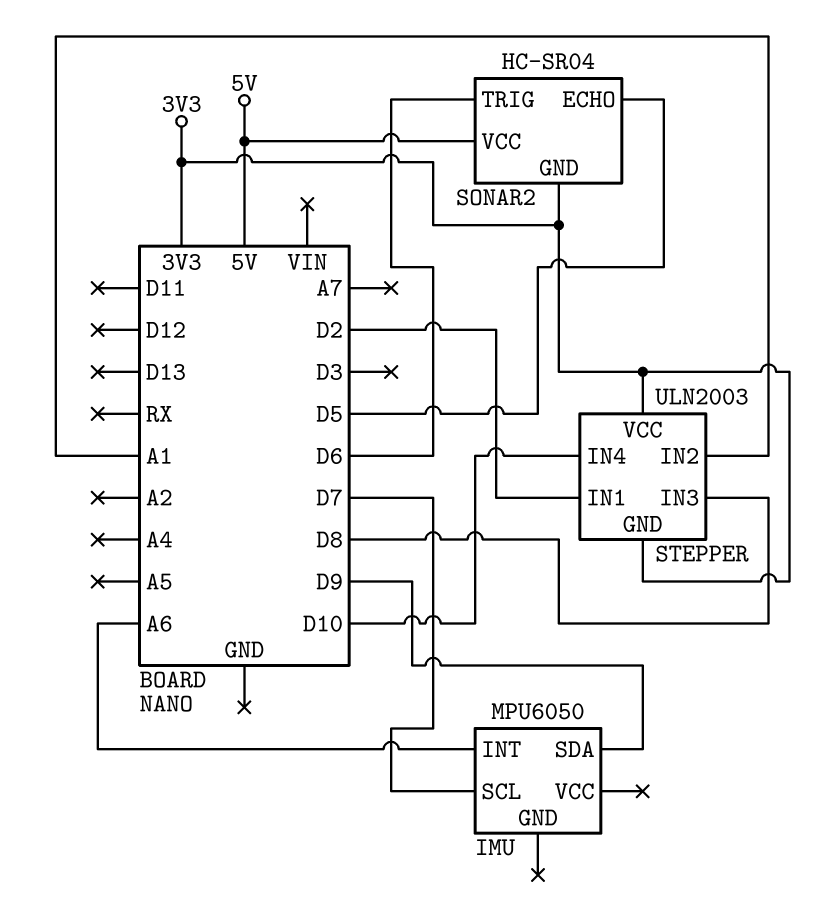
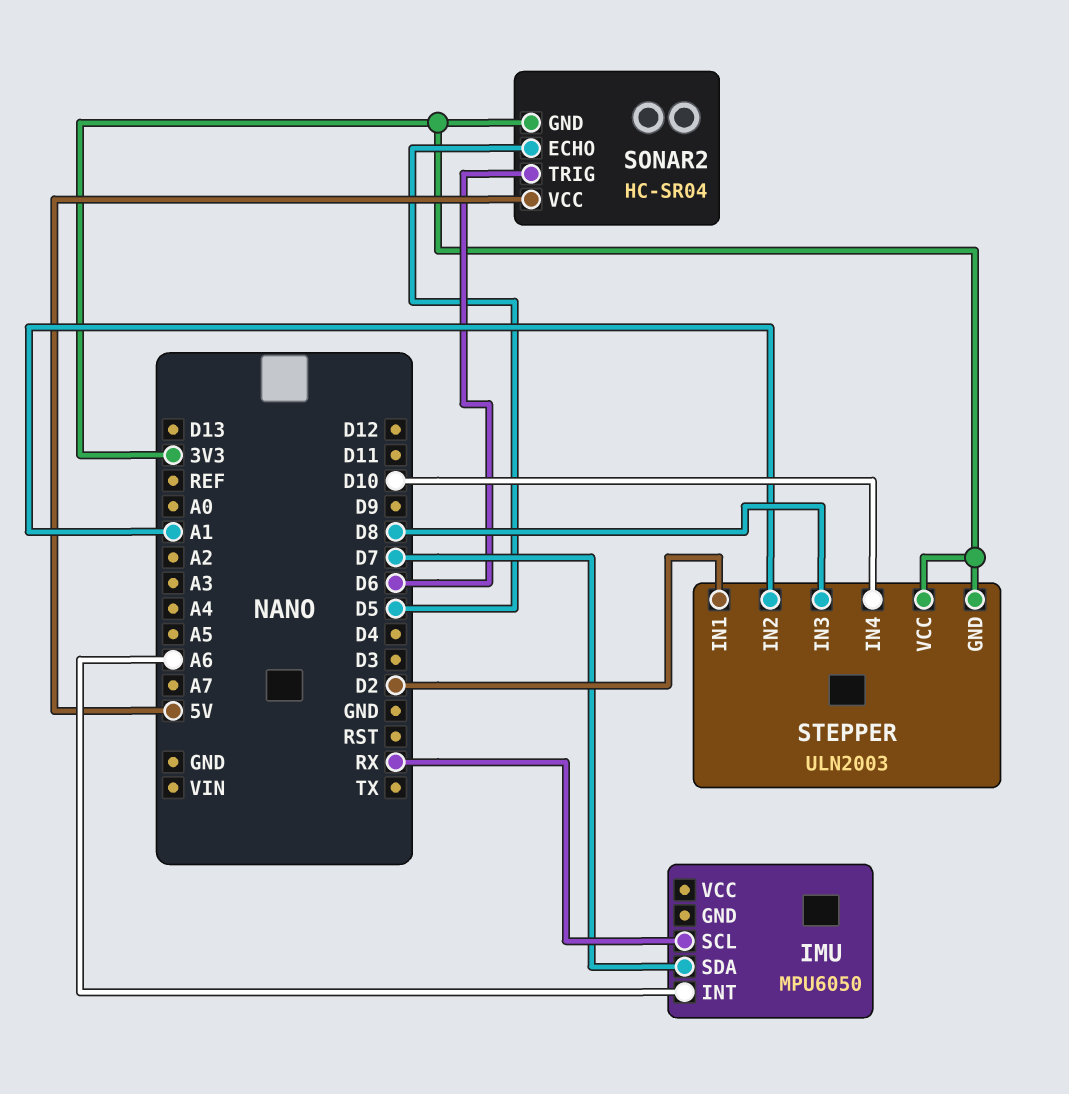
IMU pin SCL: D7 -> RX
IMU pin SDA: D9 -> D7

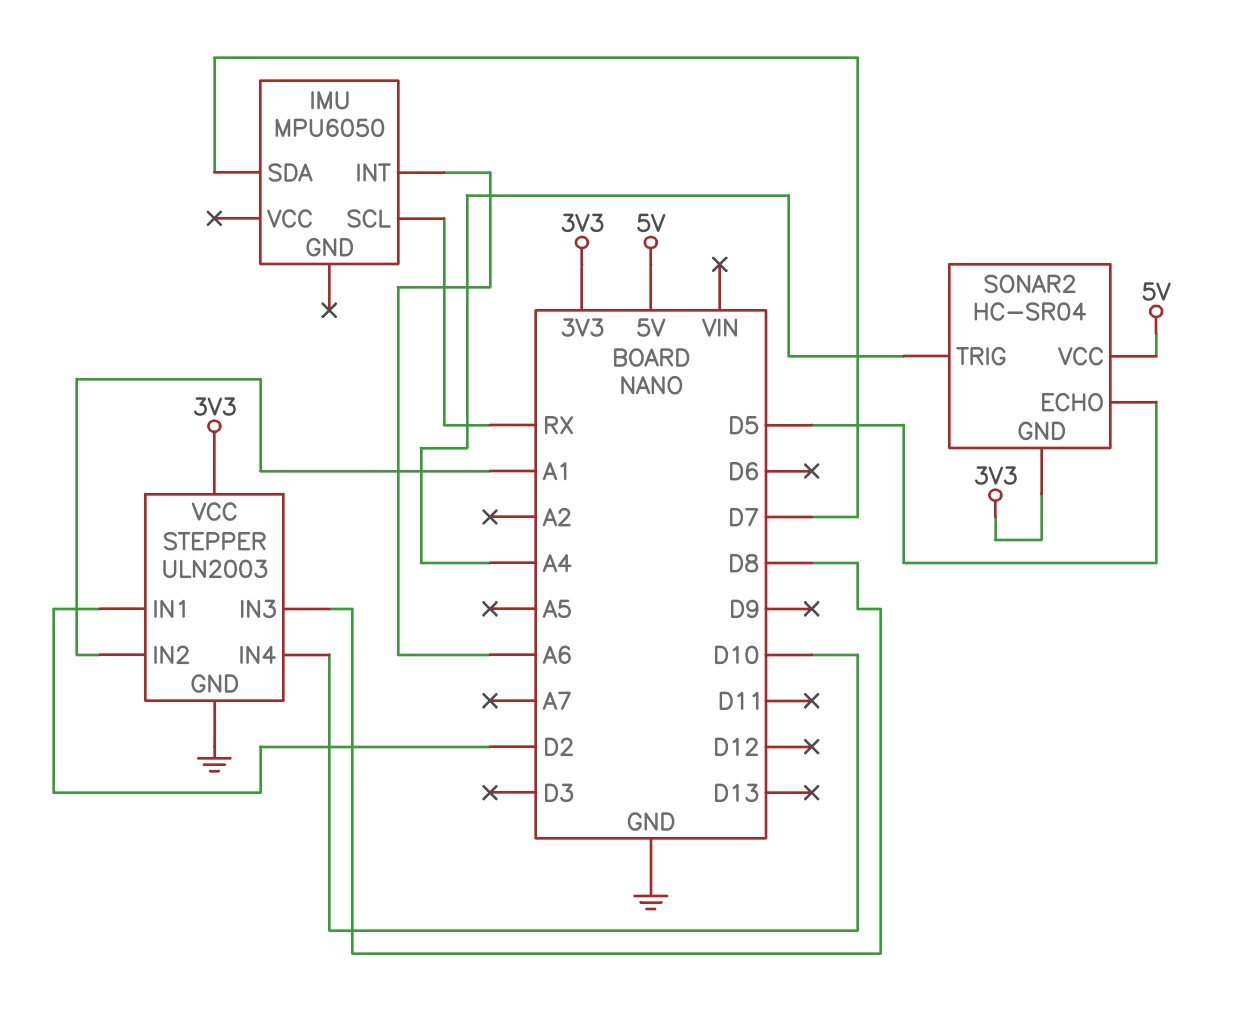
SONAR2 pin TRIG: D6 -> A4
STEPPER pin GND: 3V3 -> GND

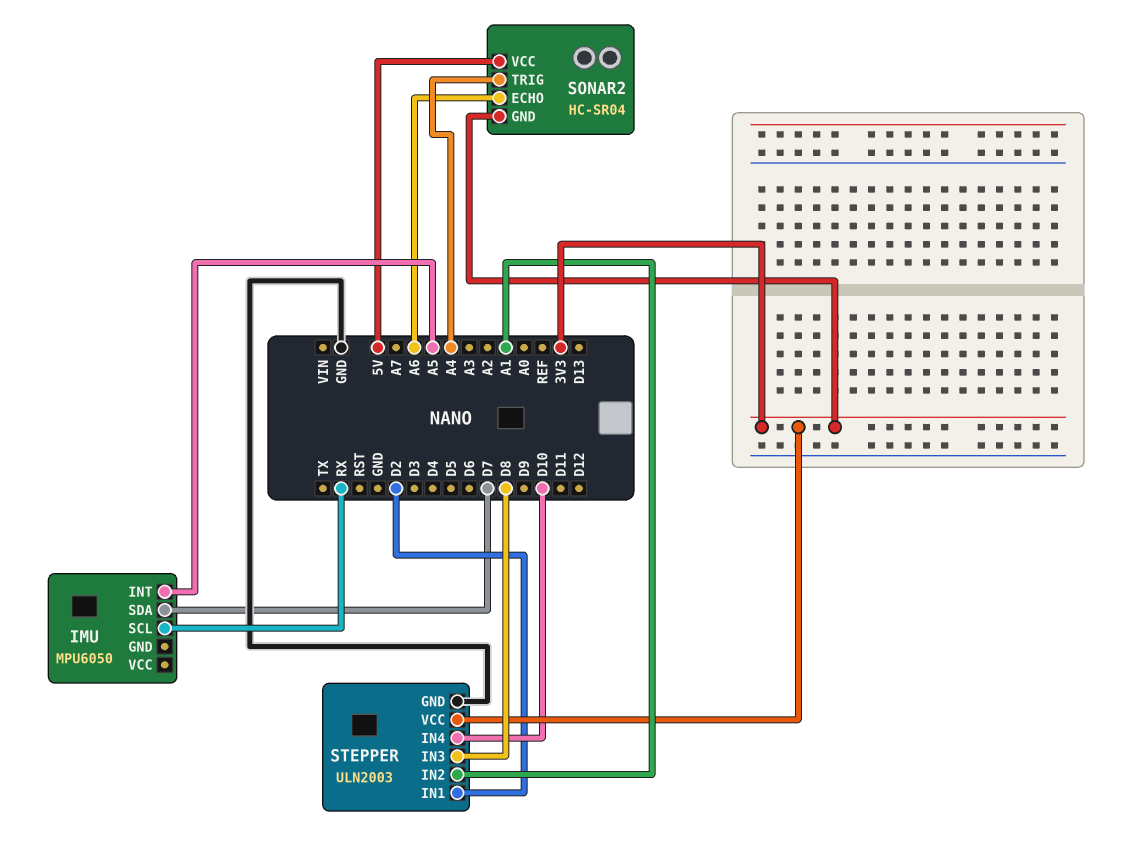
IMU pin INT: A6 -> A5
SONAR2 pin ECHO: D5 -> A6

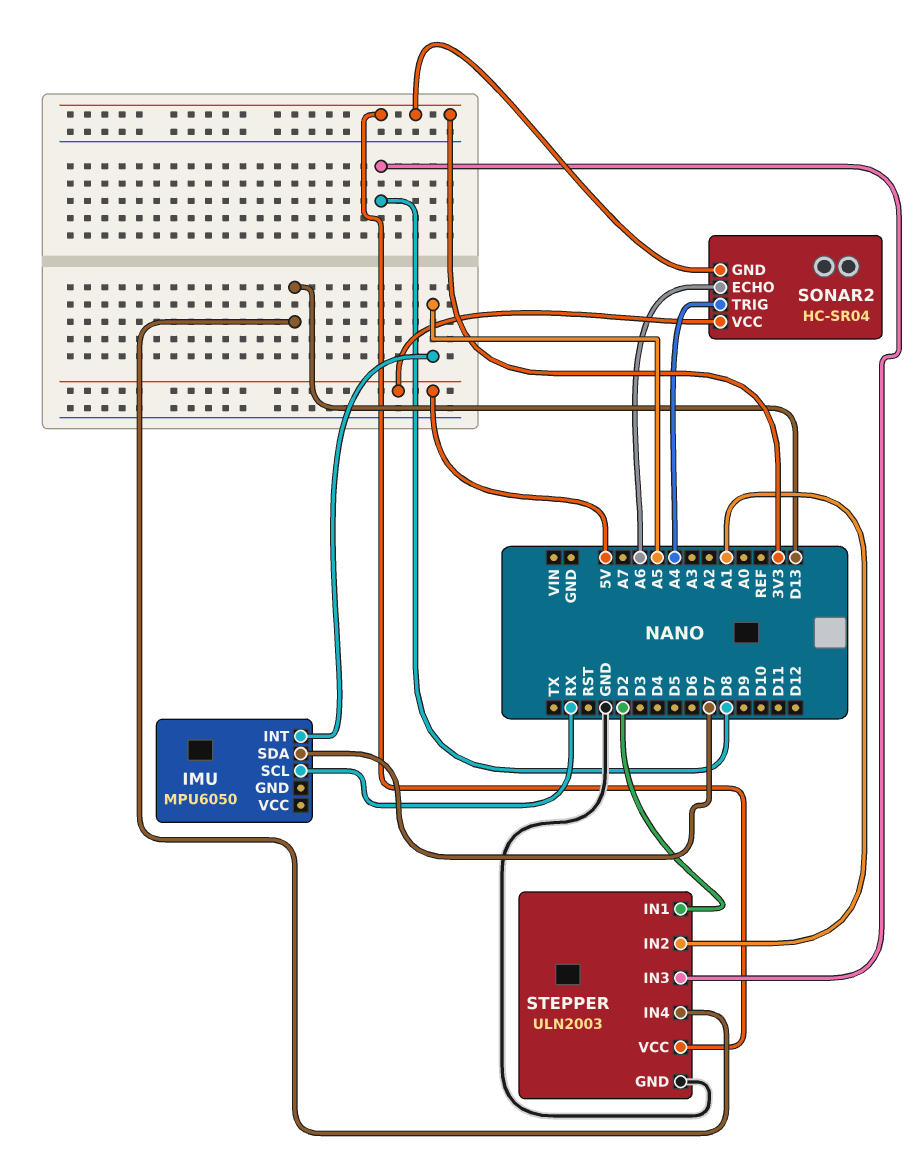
STEPPER pin IN4: D10 -> D13

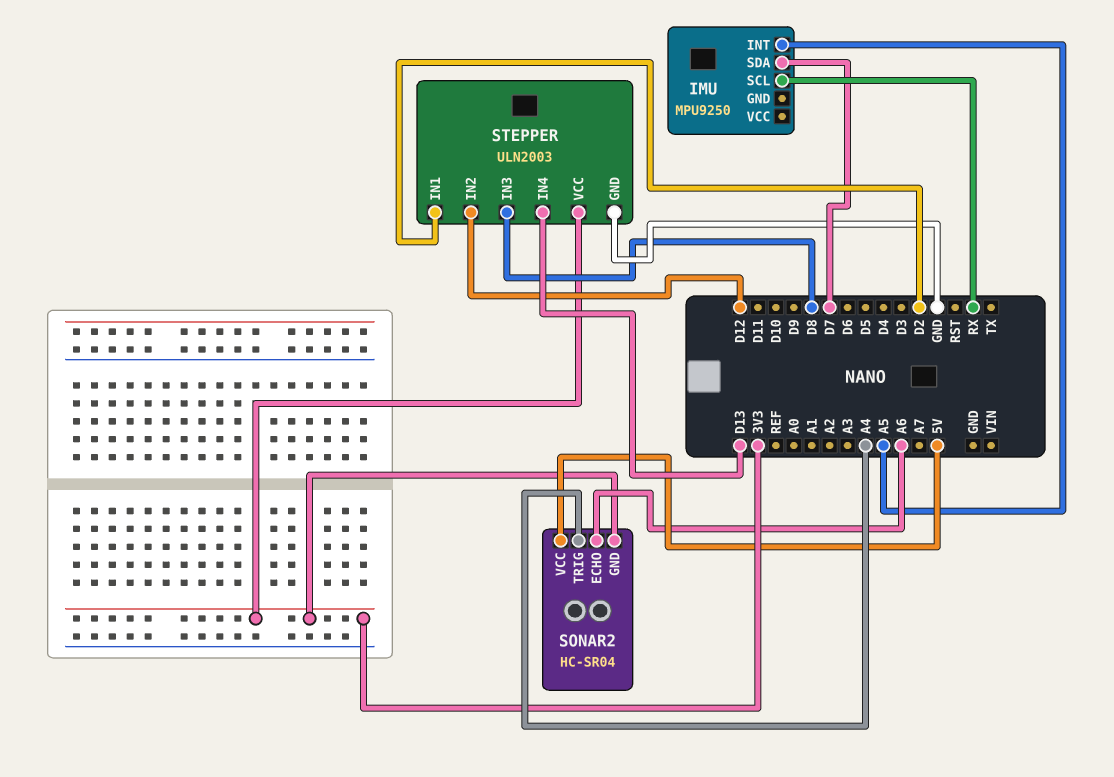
IMU: MPU6050 -> MPU9250
STEPPER pin IN2: A1 -> D12

